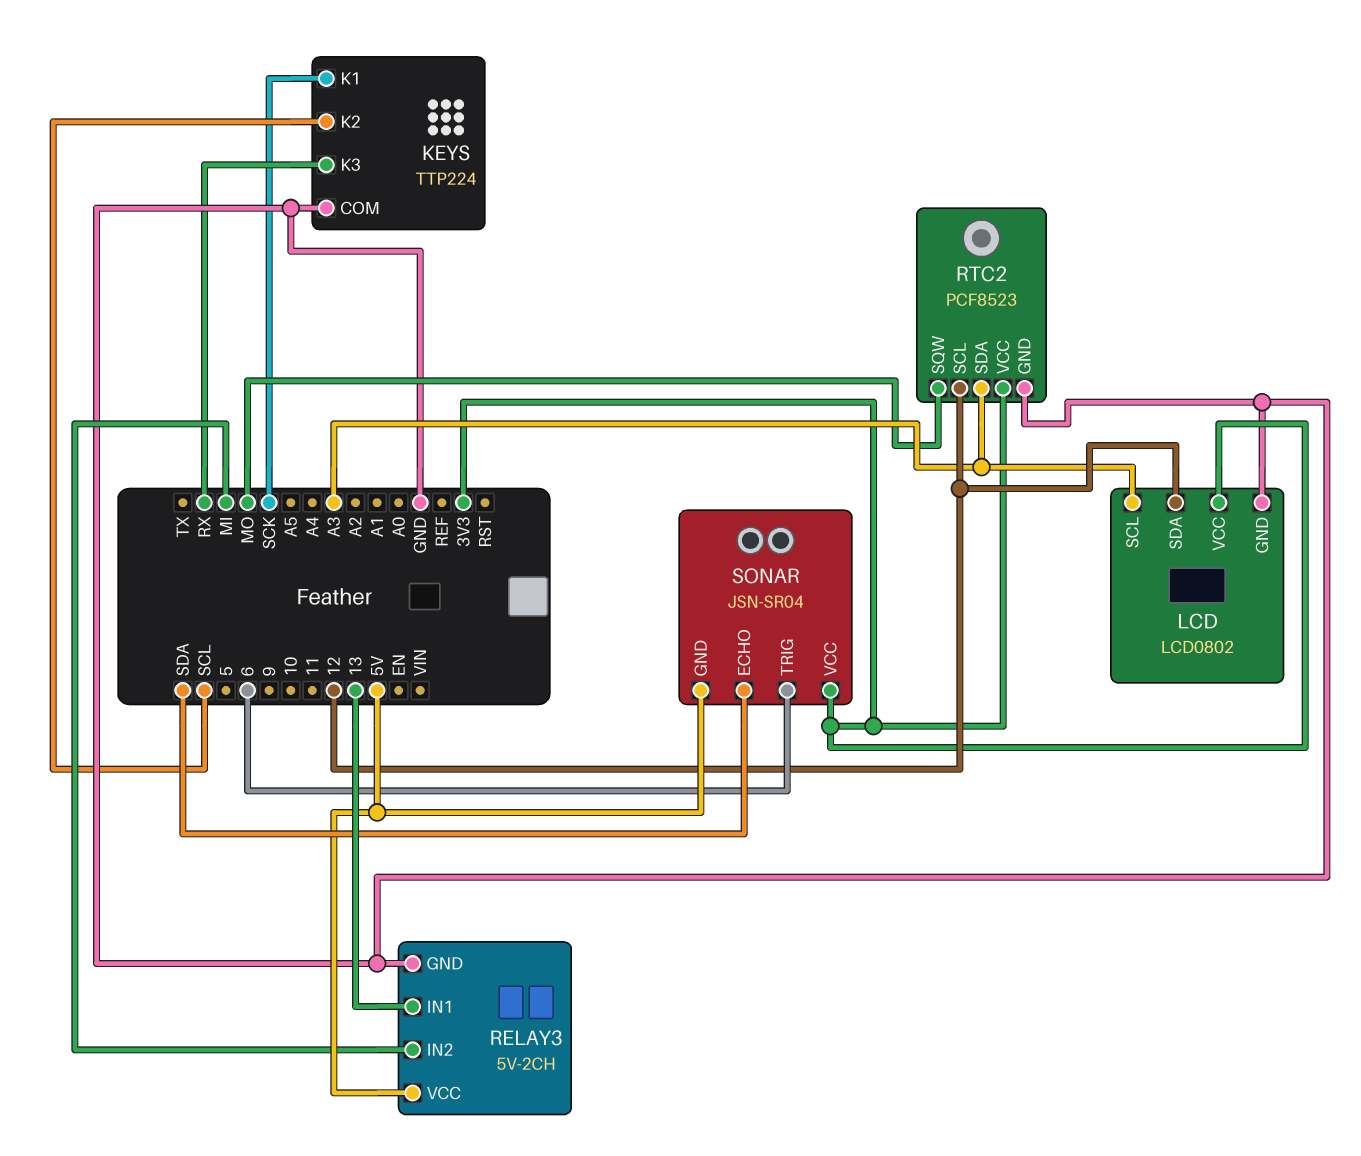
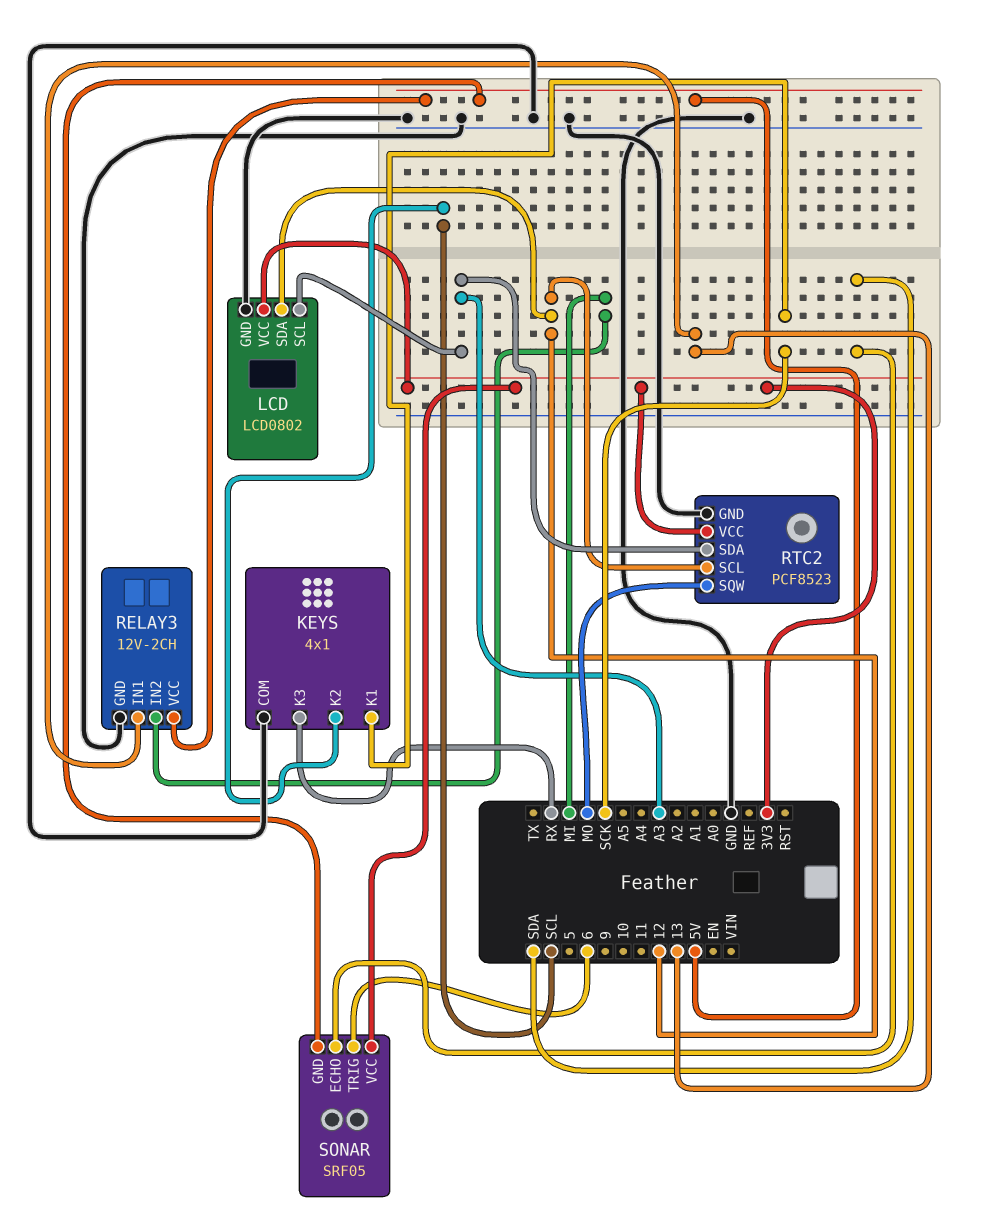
KEYS: TTP224 -> 4x1
RELAY3: 5V-2CH -> 12V-2CH
SONAR: JSN-SR04 -> SRF05

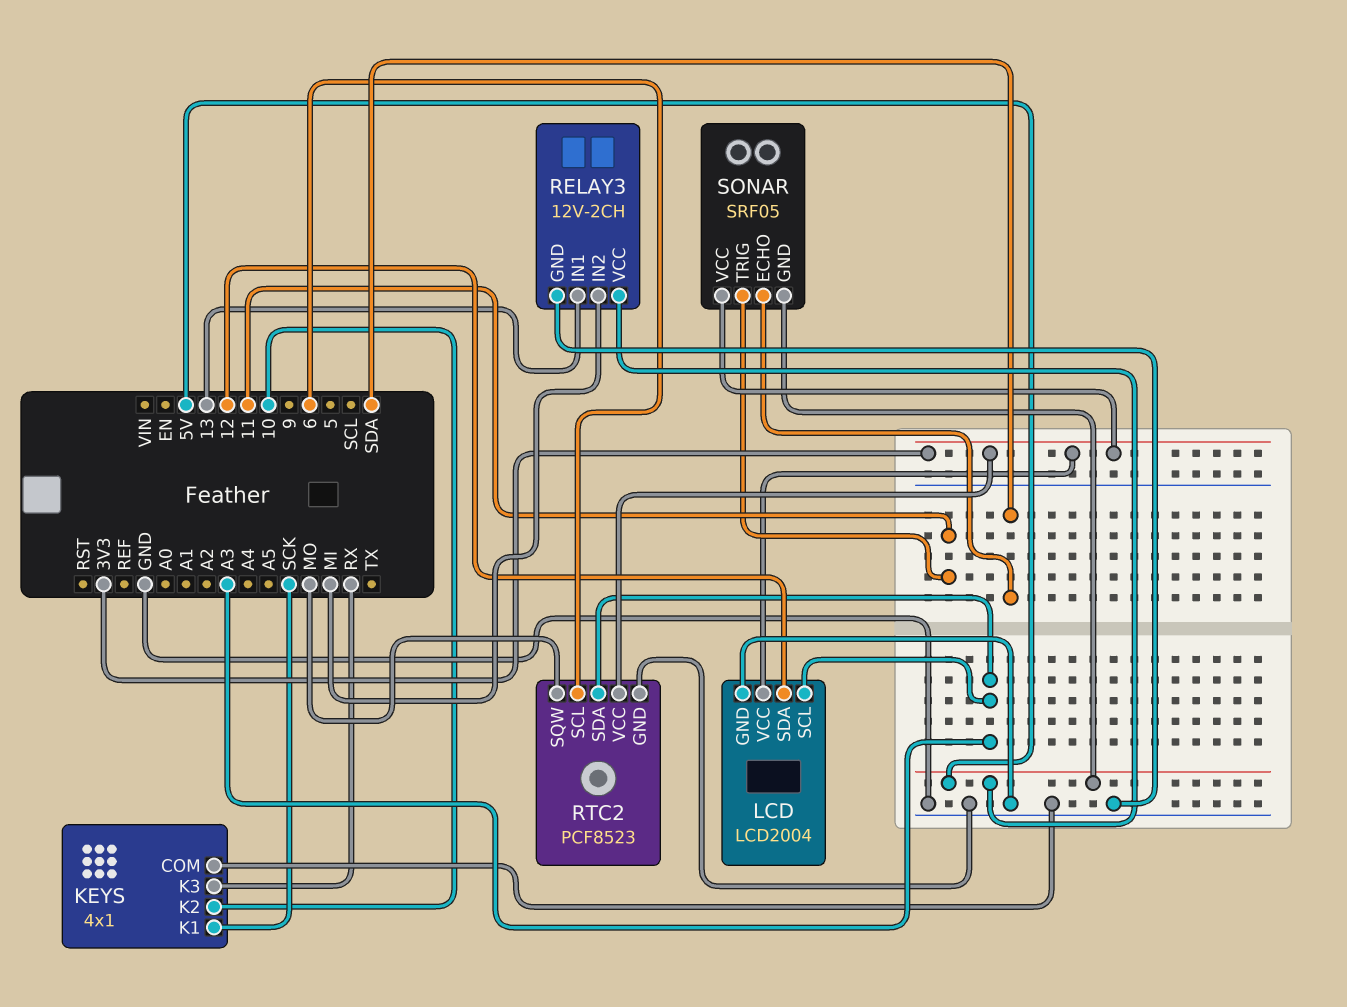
KEYS pin K2: SCL -> 10
LCD: LCD0802 -> LCD2004
RTC2 pin SCL: 12 -> 6
SONAR pin TRIG: 6 -> 11

